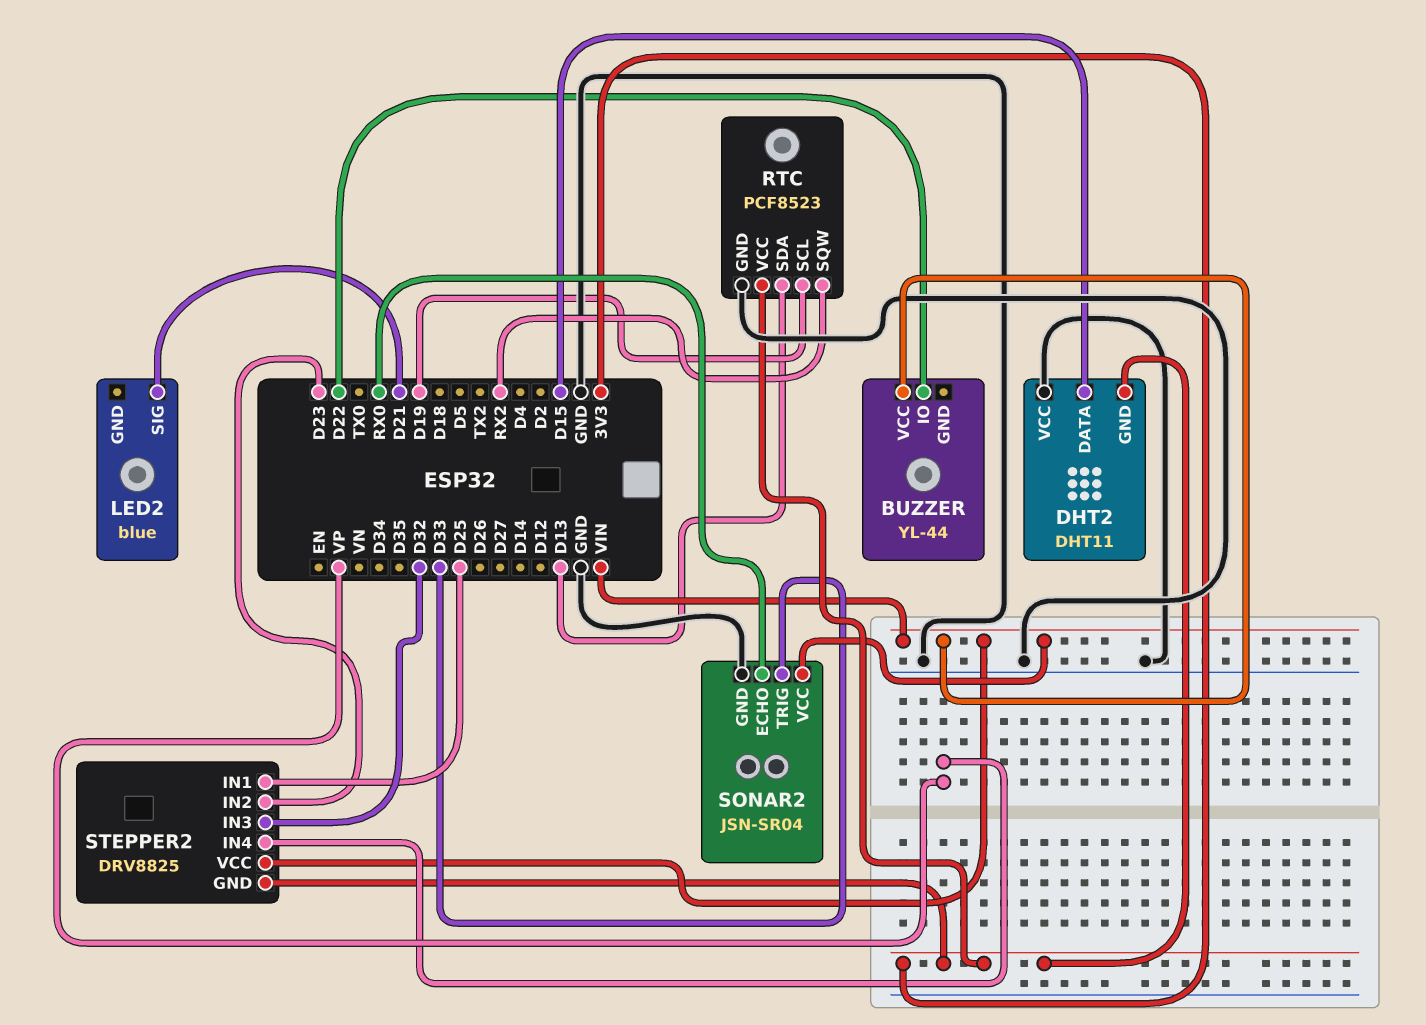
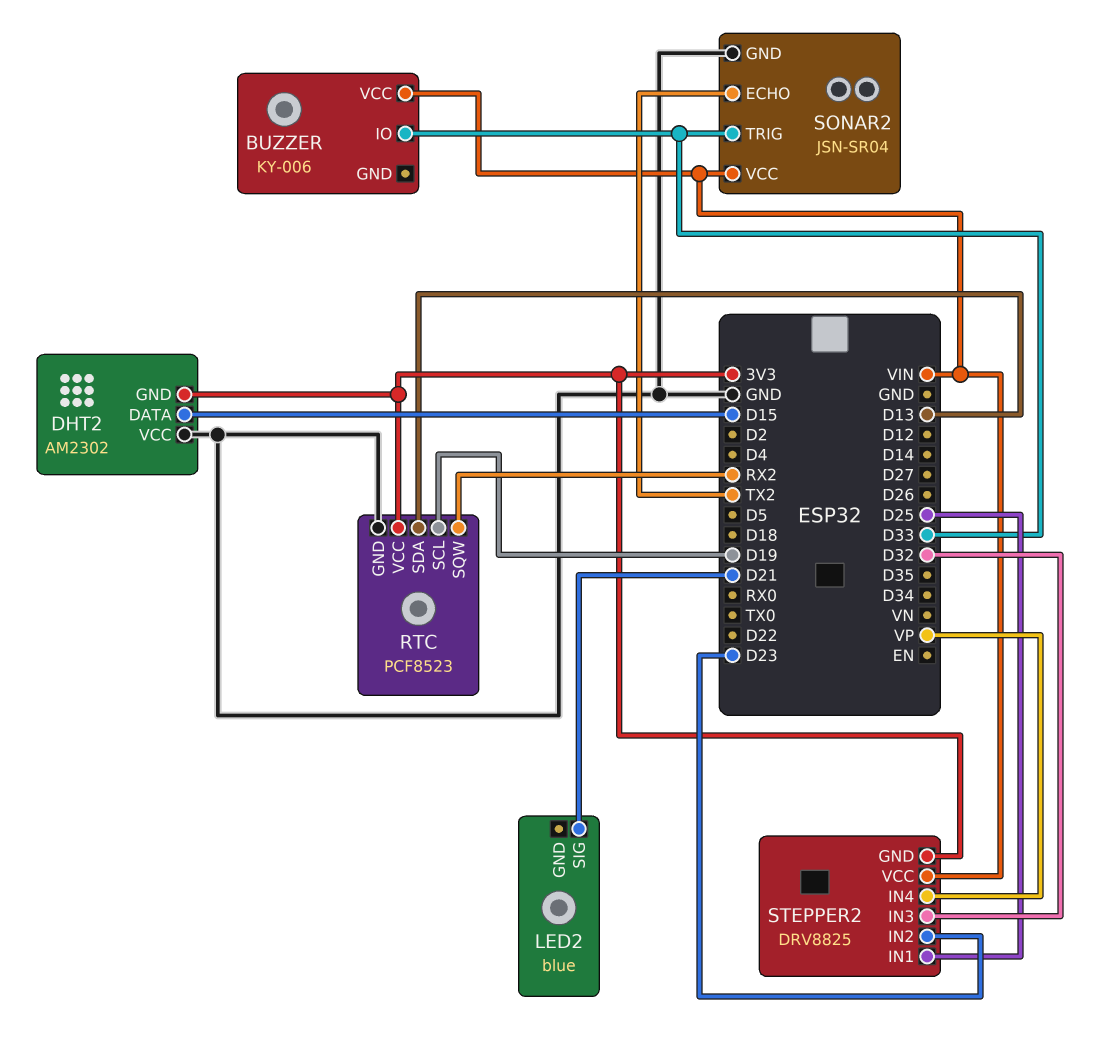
BUZZER: YL-44 -> KY-006
BUZZER pin IO: D22 -> D33
DHT2: DHT11 -> AM2302
SONAR2 pin ECHO: RX0 -> TX2

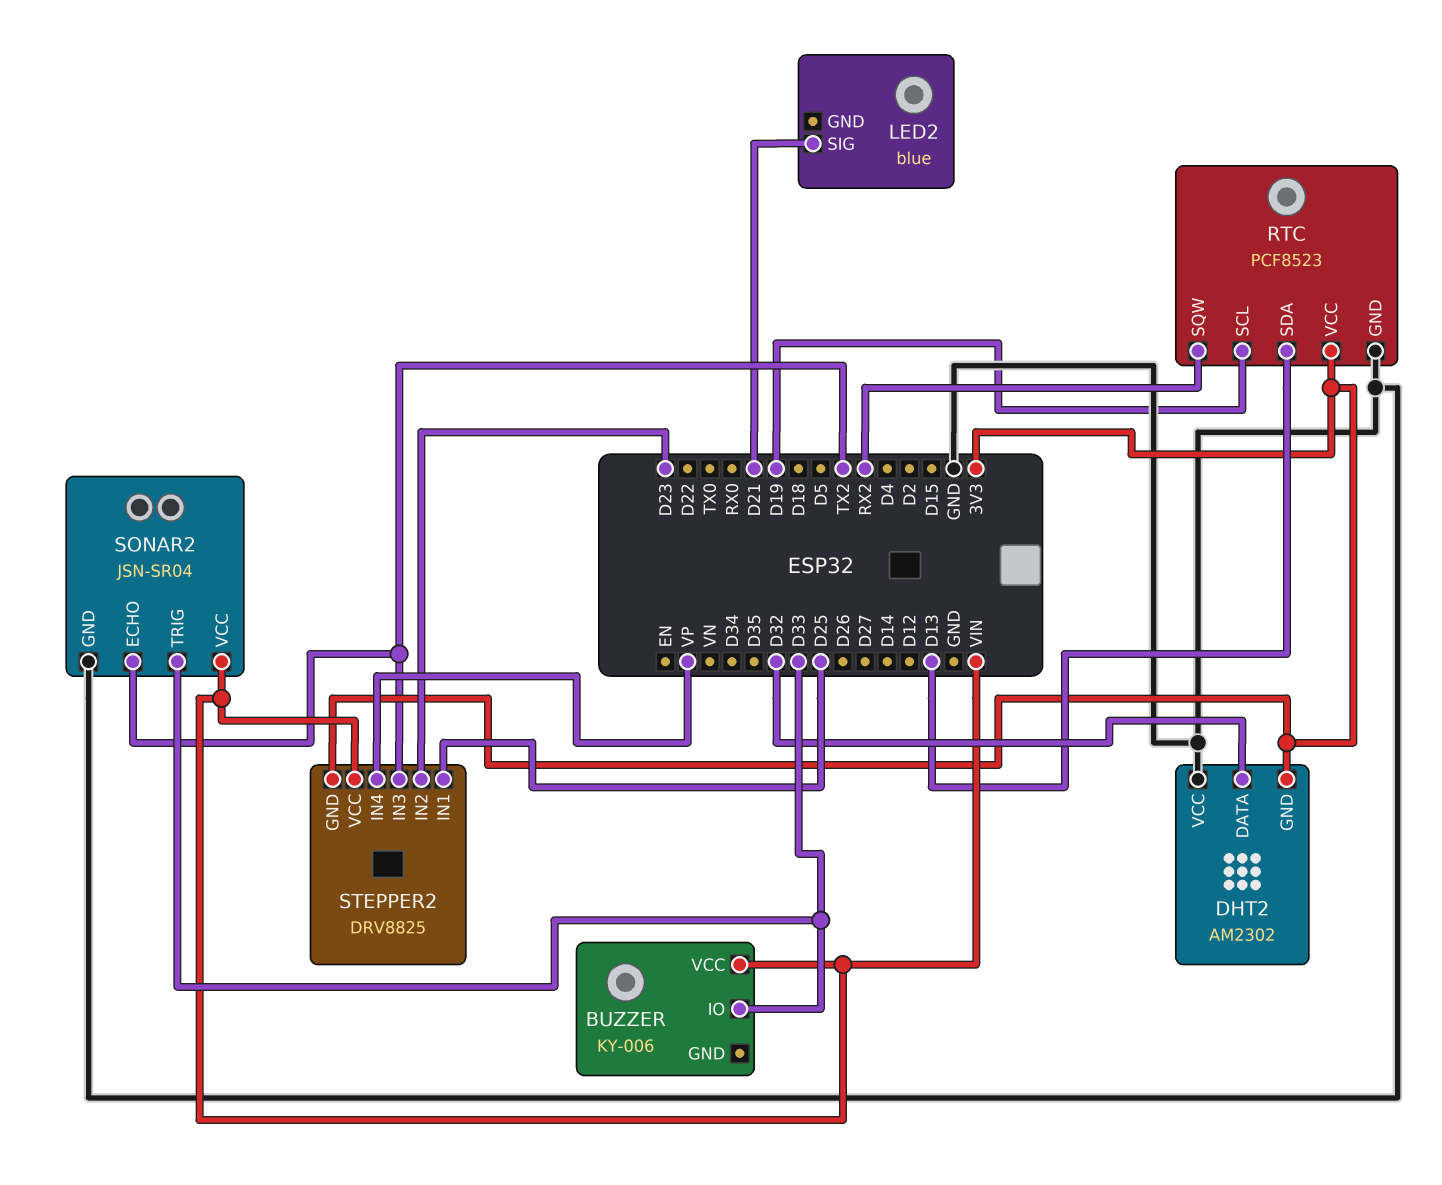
DHT2 pin DATA: D15 -> D32
STEPPER2 pin IN3: D32 -> TX2

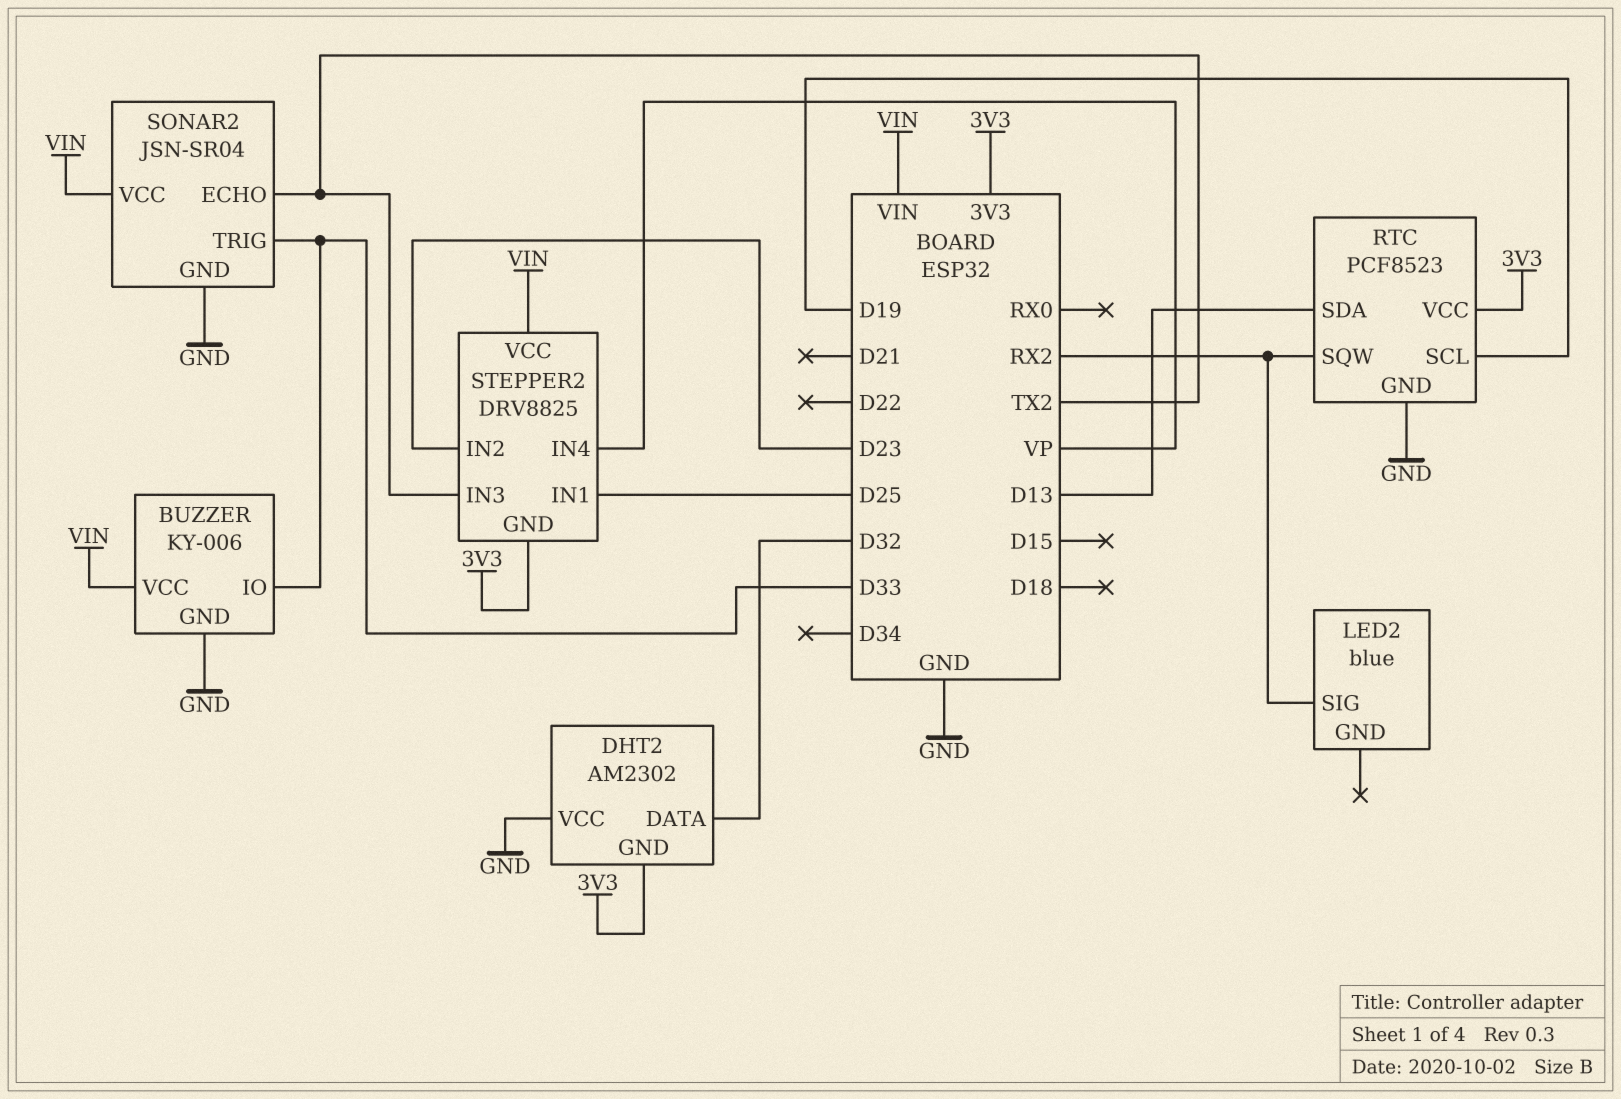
BUZZER pin GND: none -> GND
LED2 pin SIG: D21 -> RX2

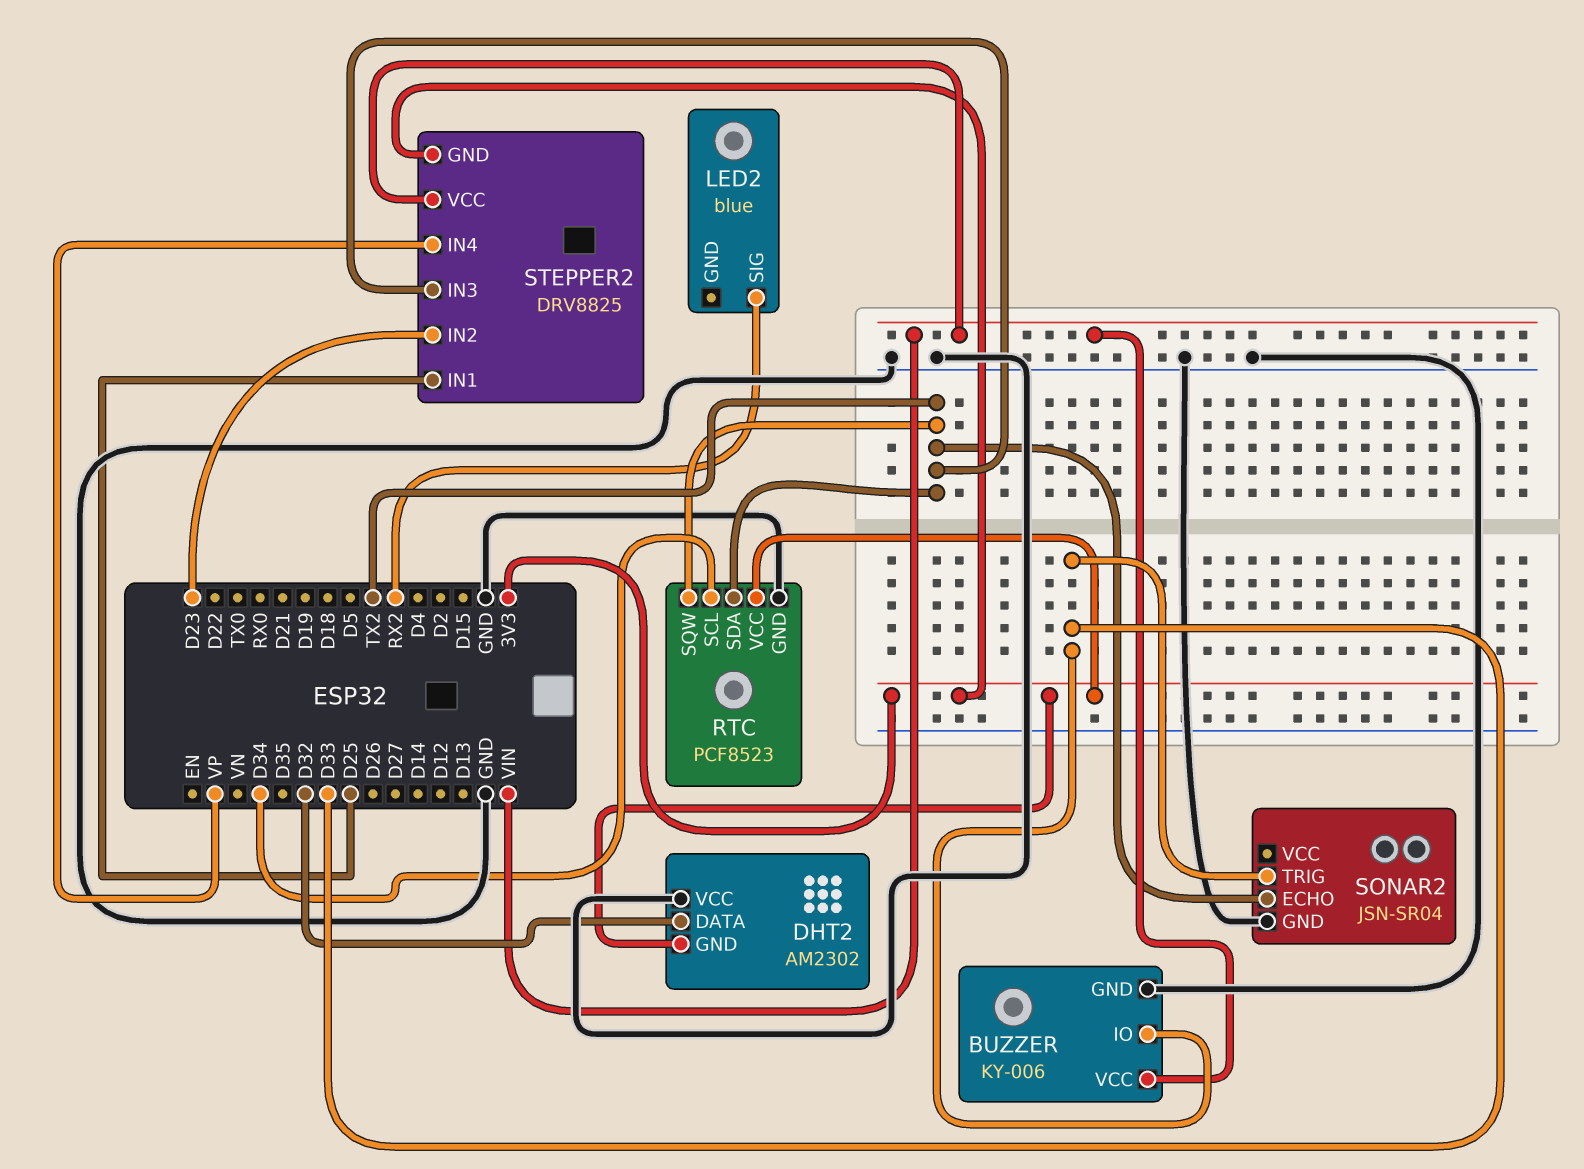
RTC pin SCL: D19 -> D34
RTC pin SDA: D13 -> TX2
RTC pin SQW: RX2 -> TX2
SONAR2 pin VCC: VIN -> none

